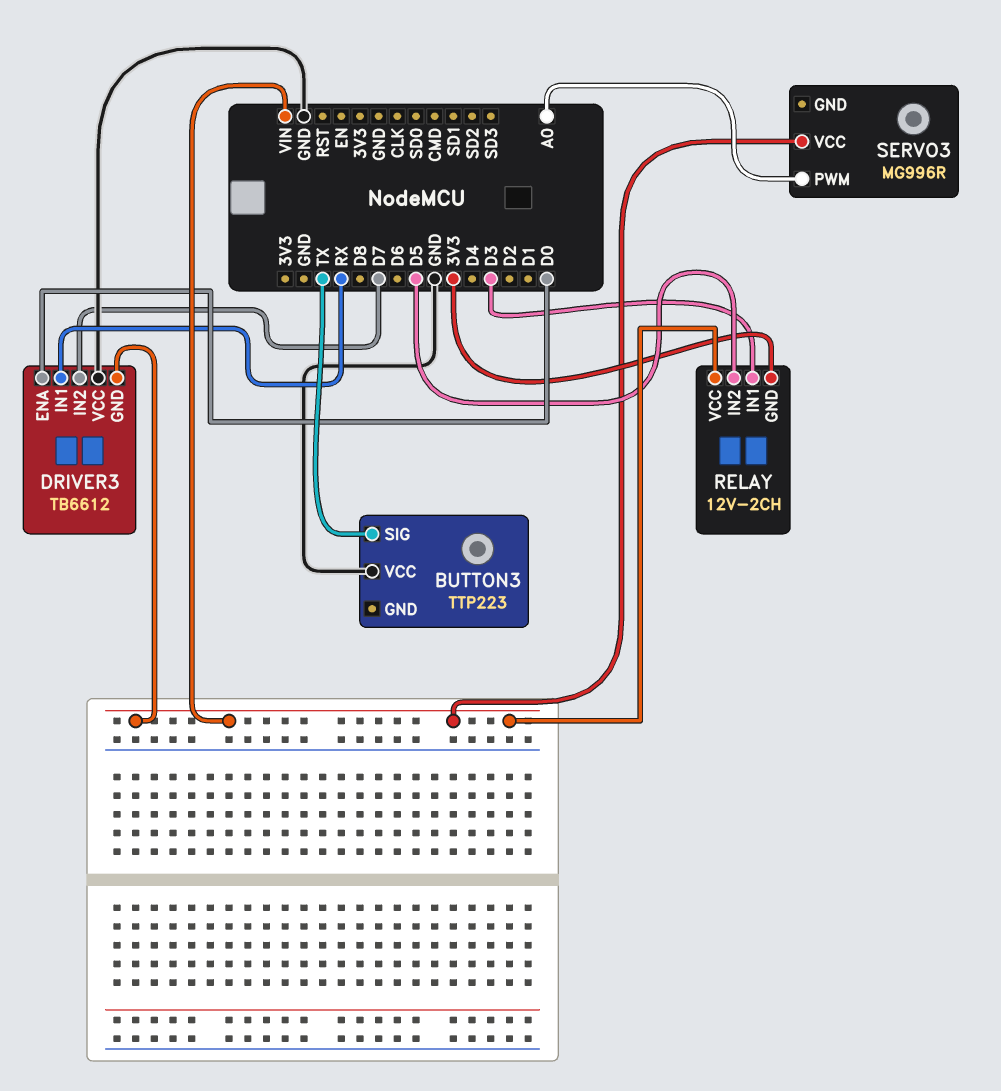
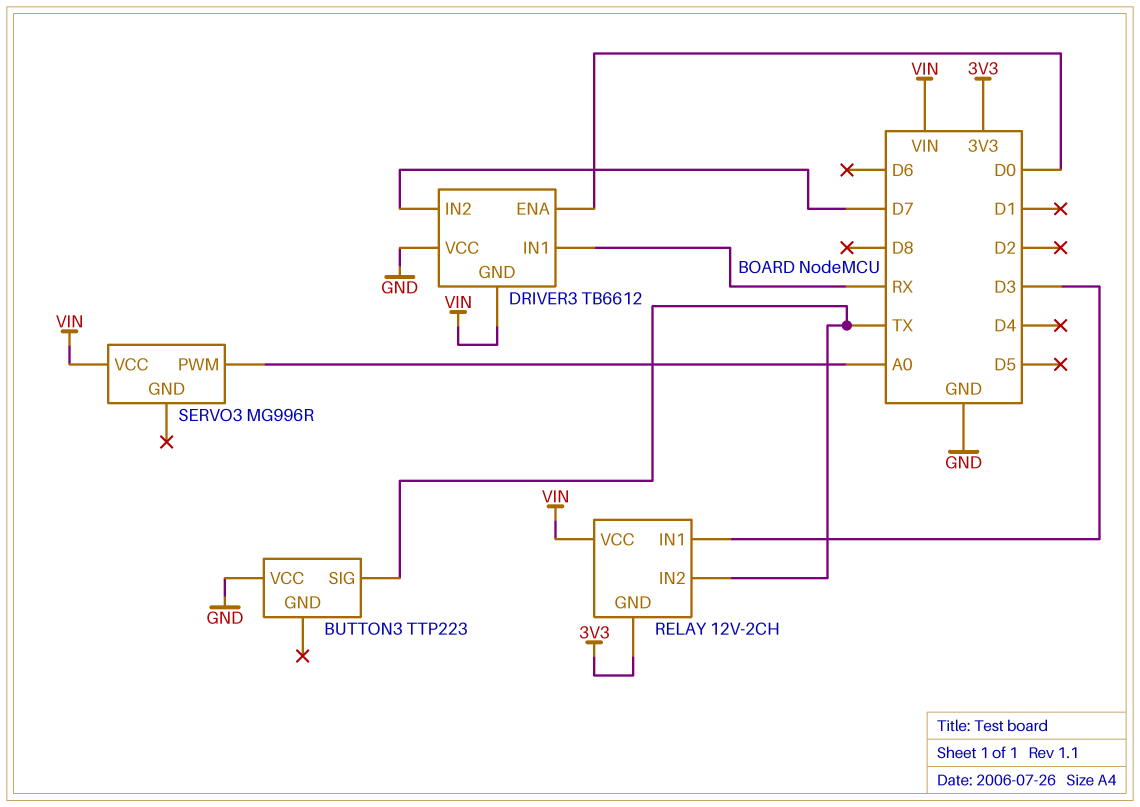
RELAY pin IN2: D5 -> TX

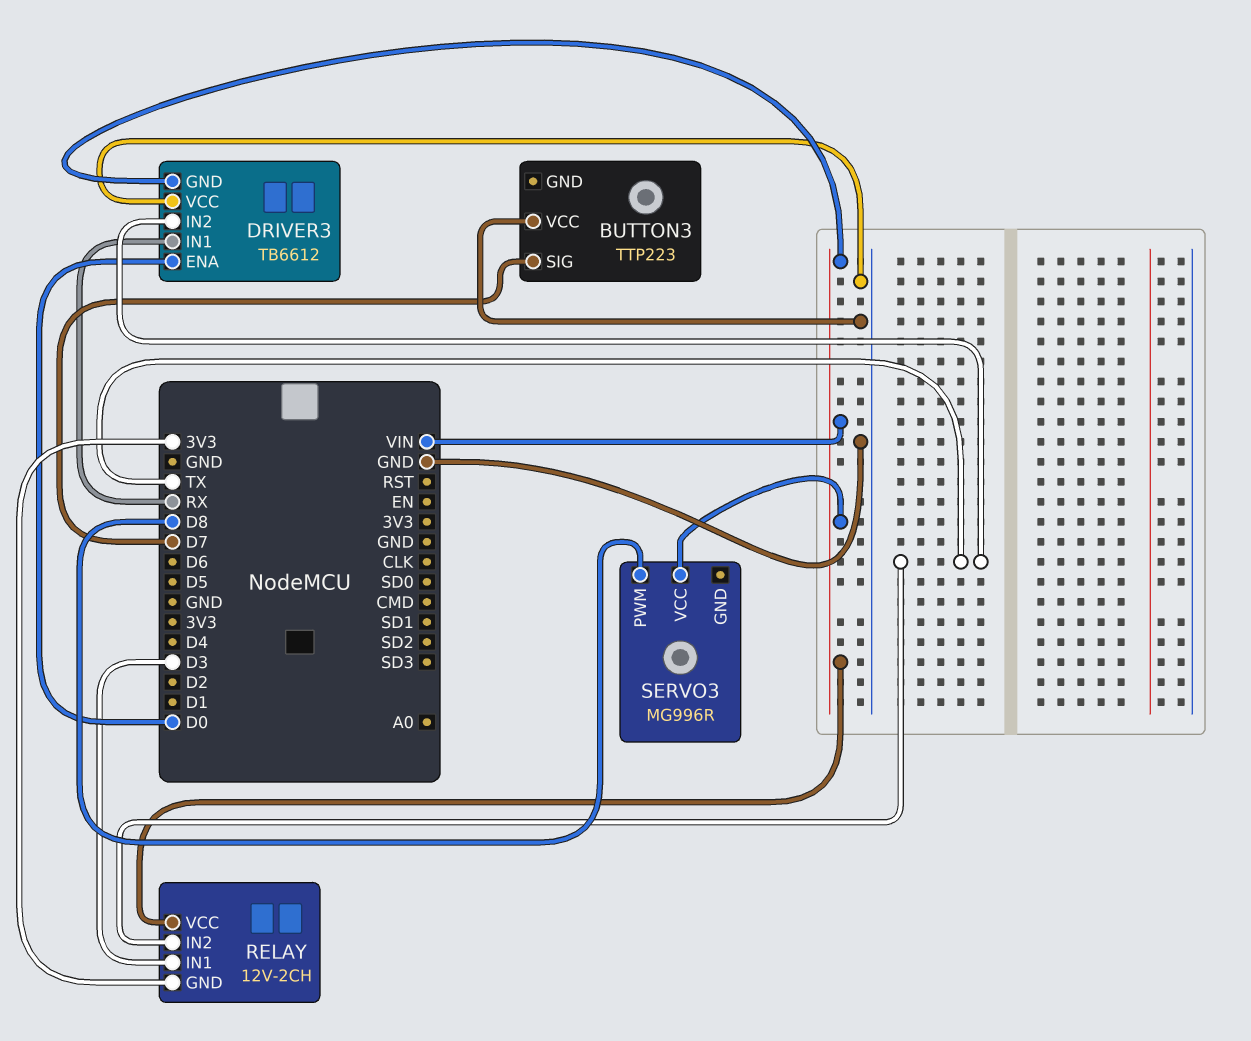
BUTTON3 pin SIG: TX -> D7
DRIVER3 pin IN2: D7 -> TX
SERVO3 pin PWM: A0 -> D8

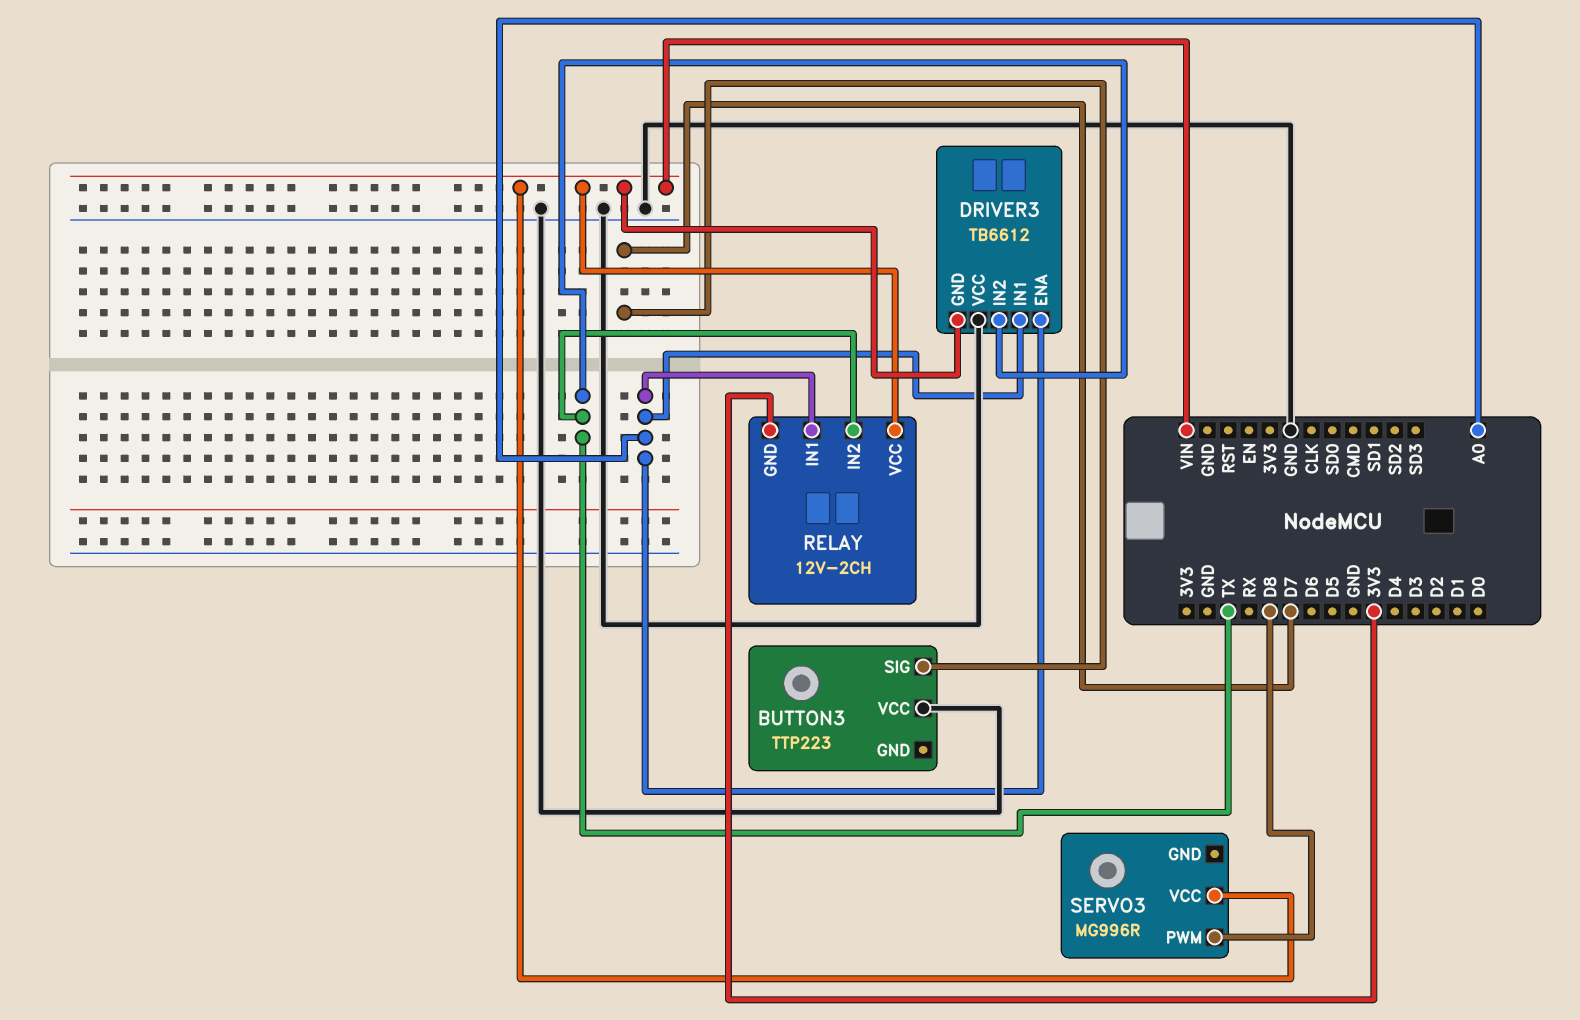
DRIVER3 pin ENA: D0 -> A0
DRIVER3 pin IN1: RX -> A0
RELAY pin IN1: D3 -> A0

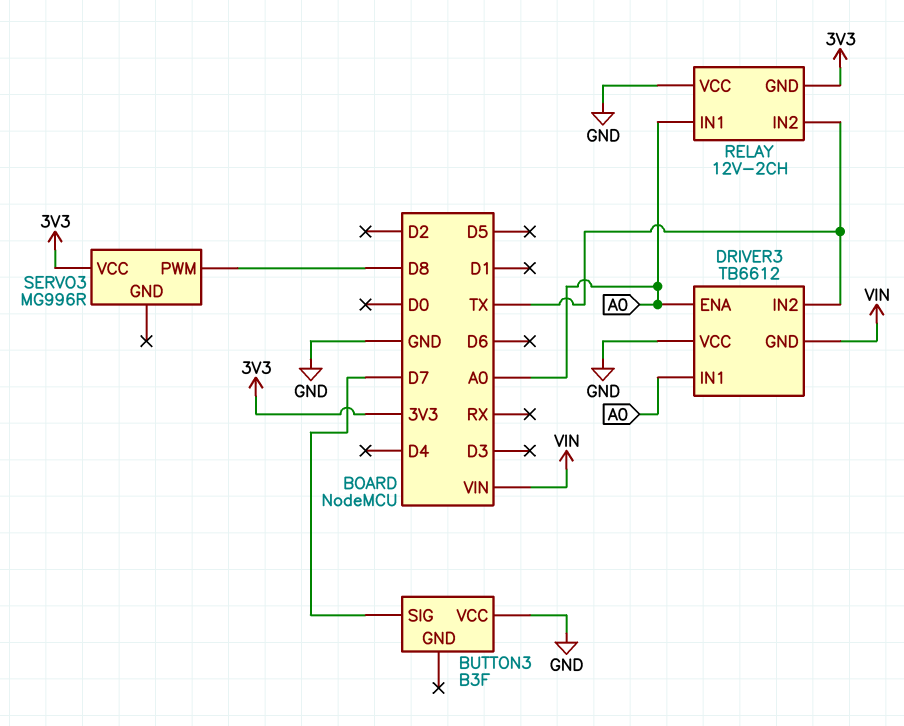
BUTTON3: TTP223 -> B3F
RELAY pin VCC: VIN -> GND
SERVO3 pin VCC: VIN -> 3V3

